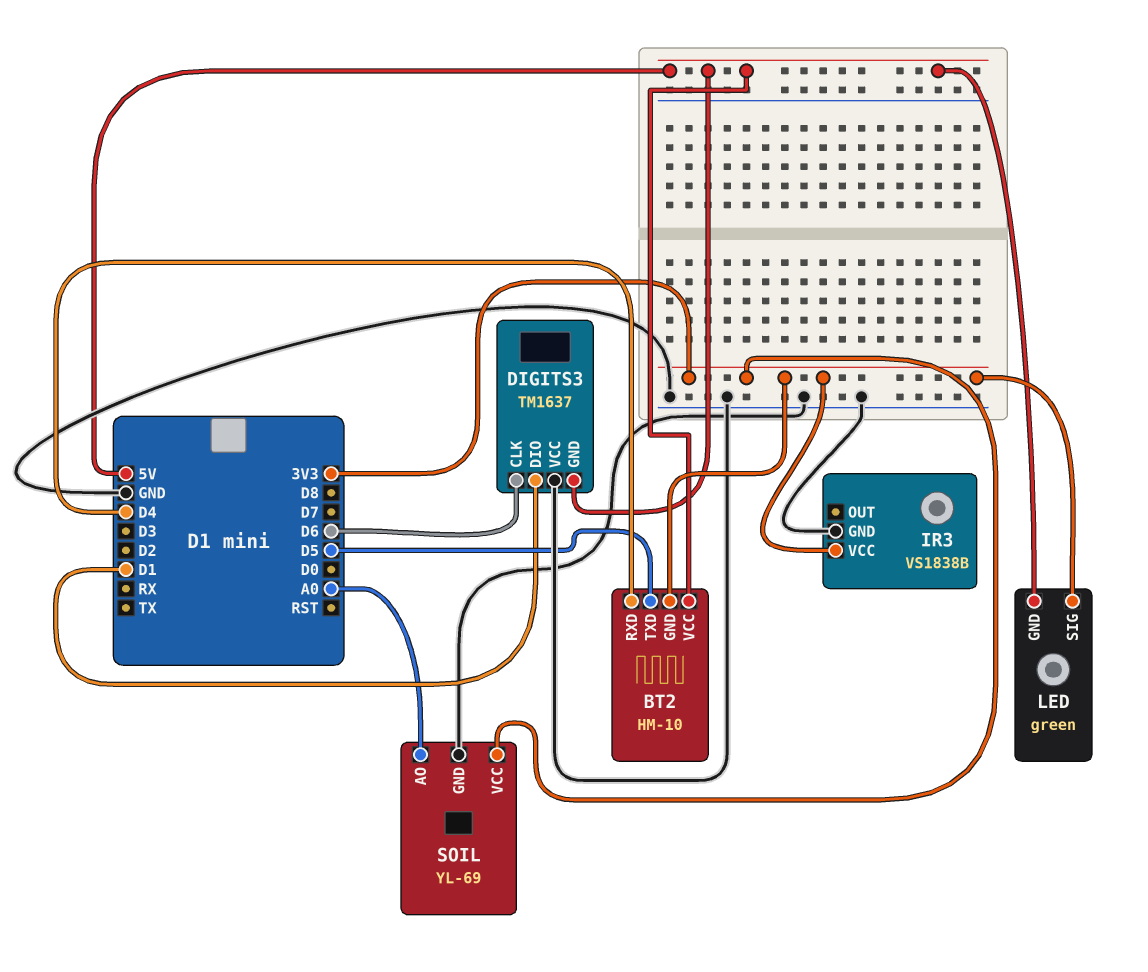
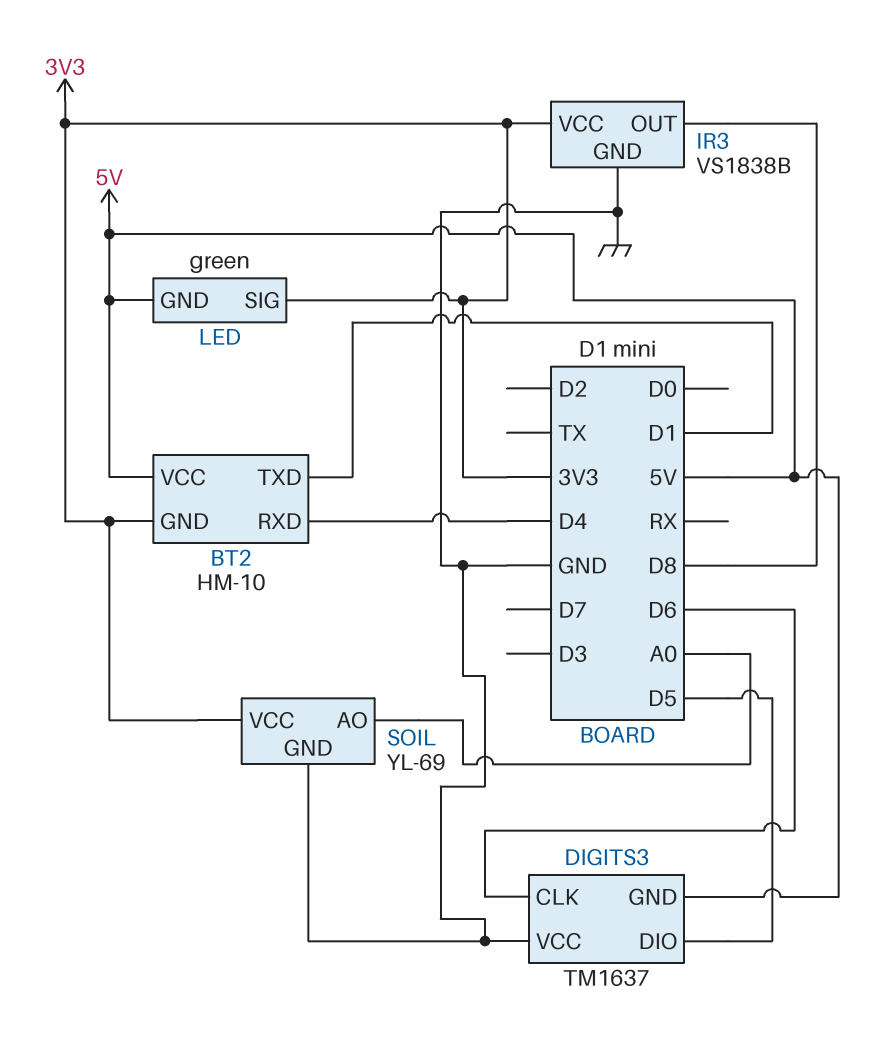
BT2 pin TXD: D5 -> D1
DIGITS3 pin DIO: D1 -> D5
IR3 pin OUT: none -> D8

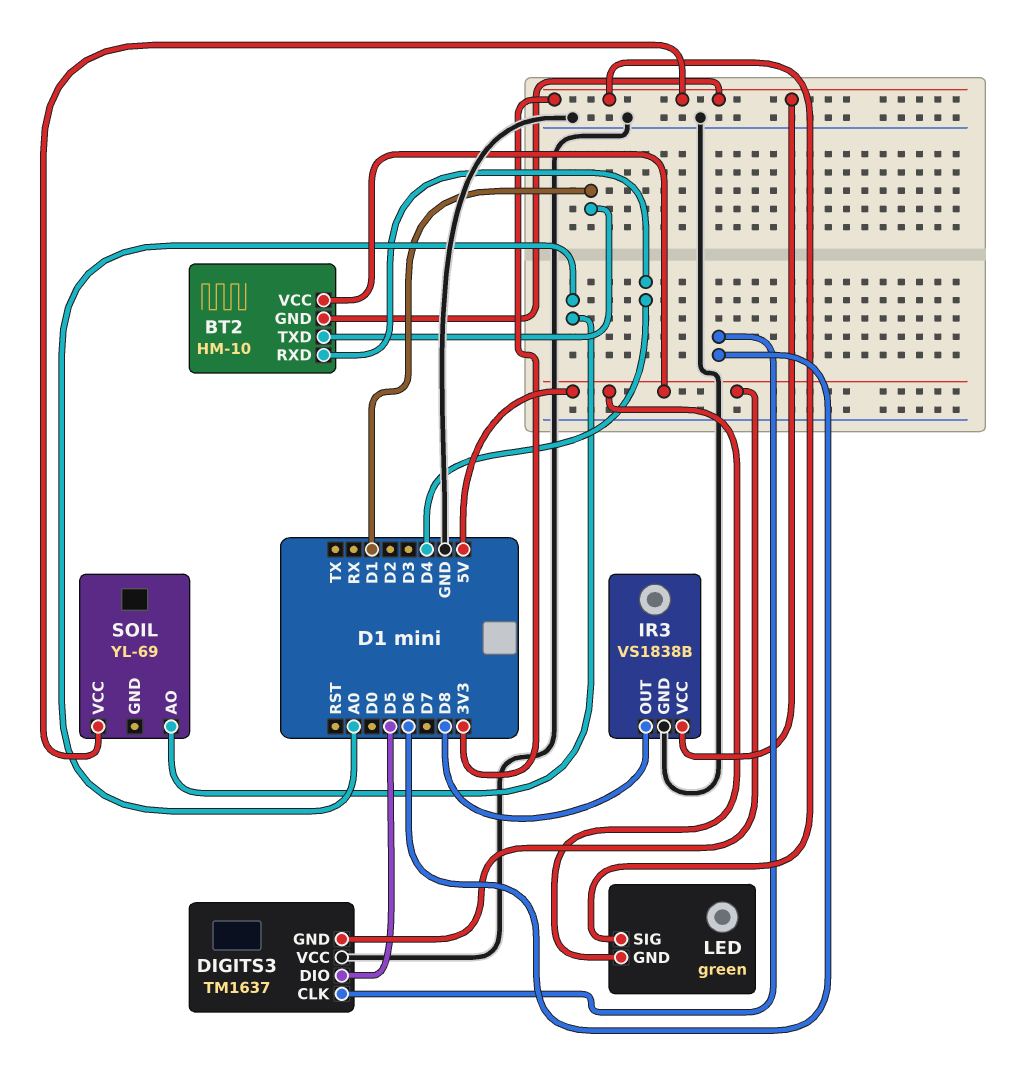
SOIL pin GND: GND -> none

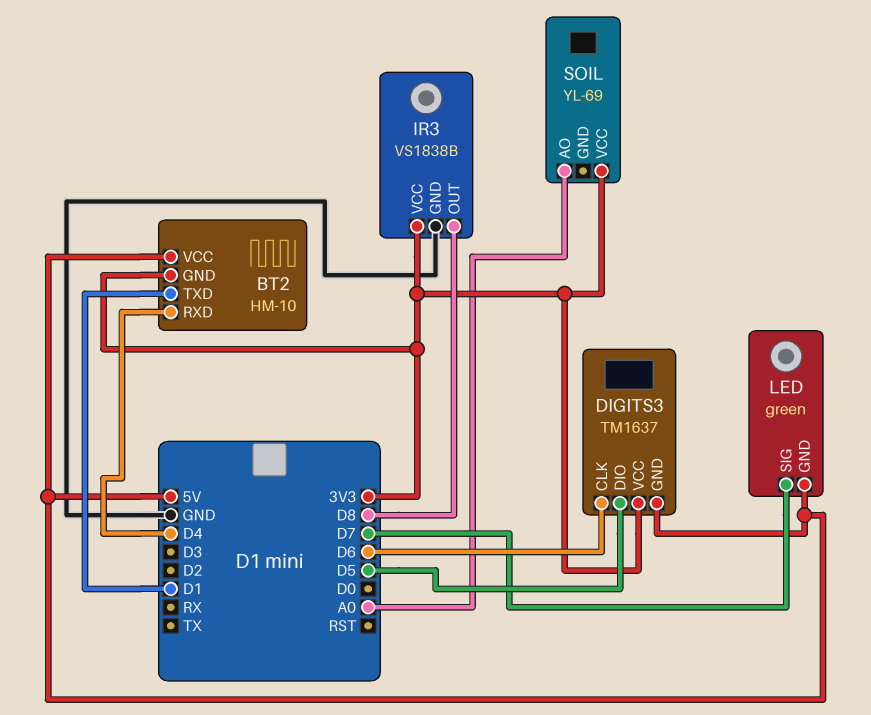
DIGITS3 pin VCC: GND -> 3V3
LED pin SIG: 3V3 -> D7

